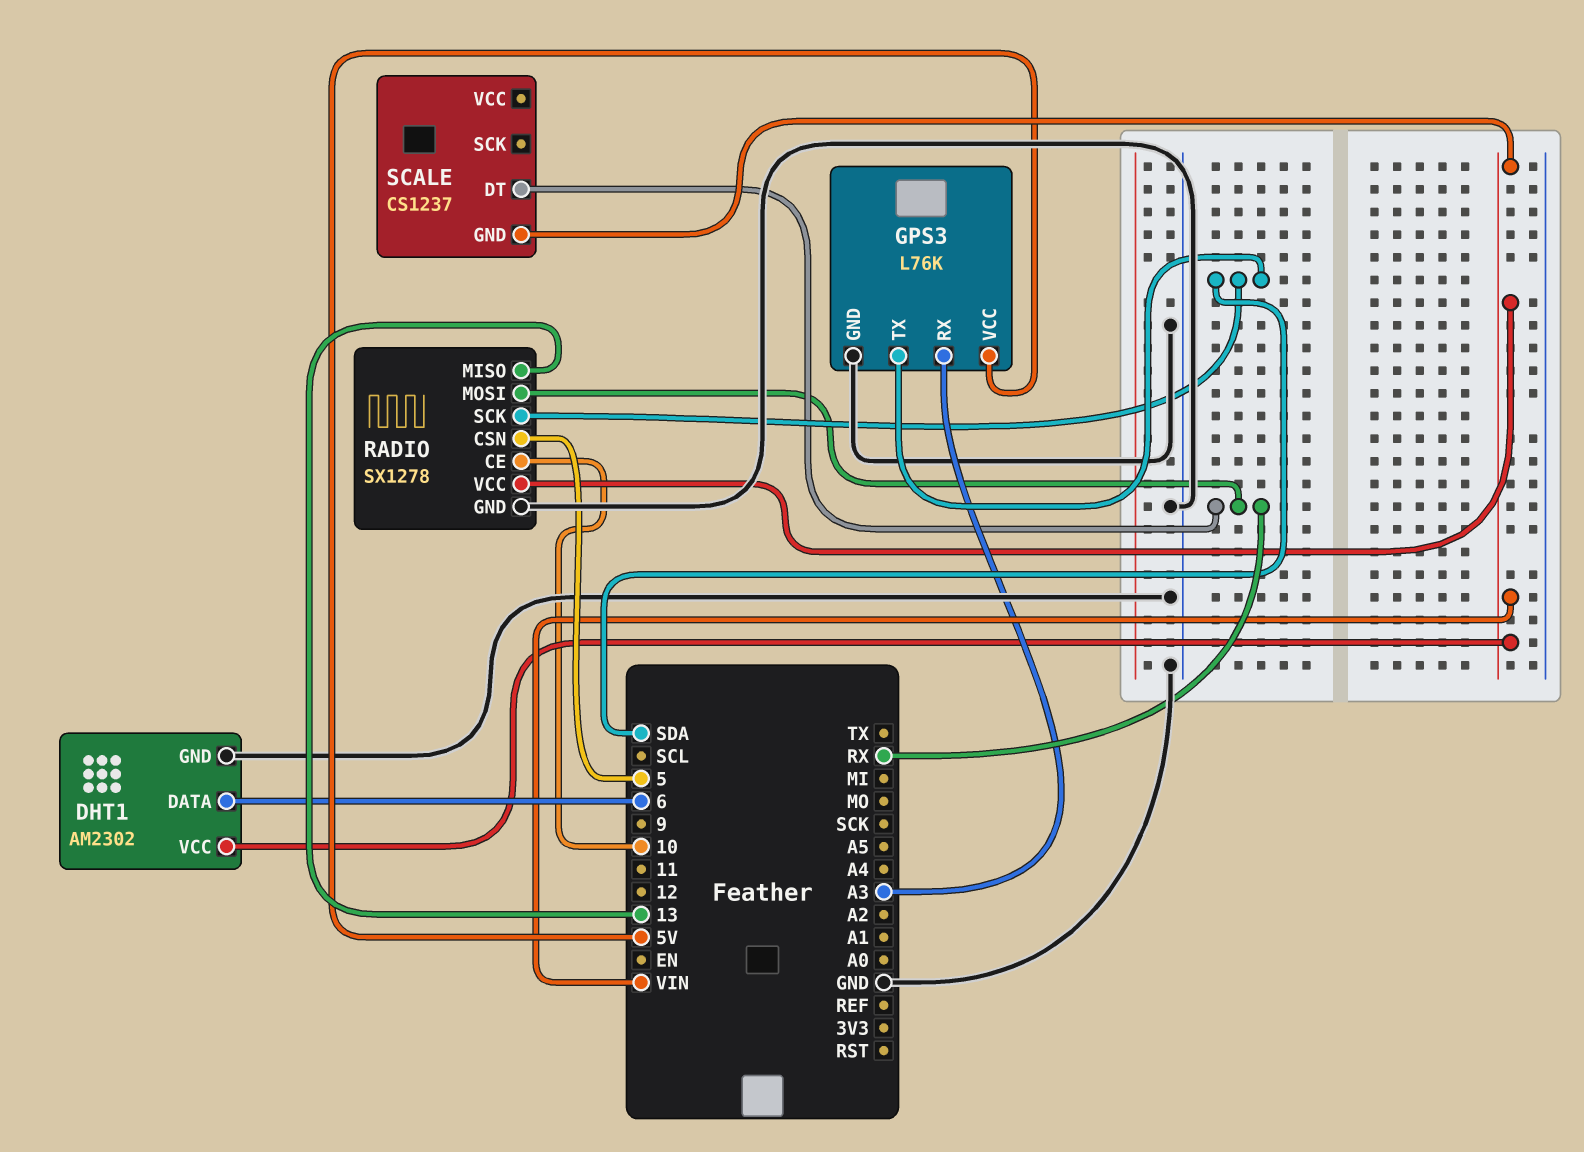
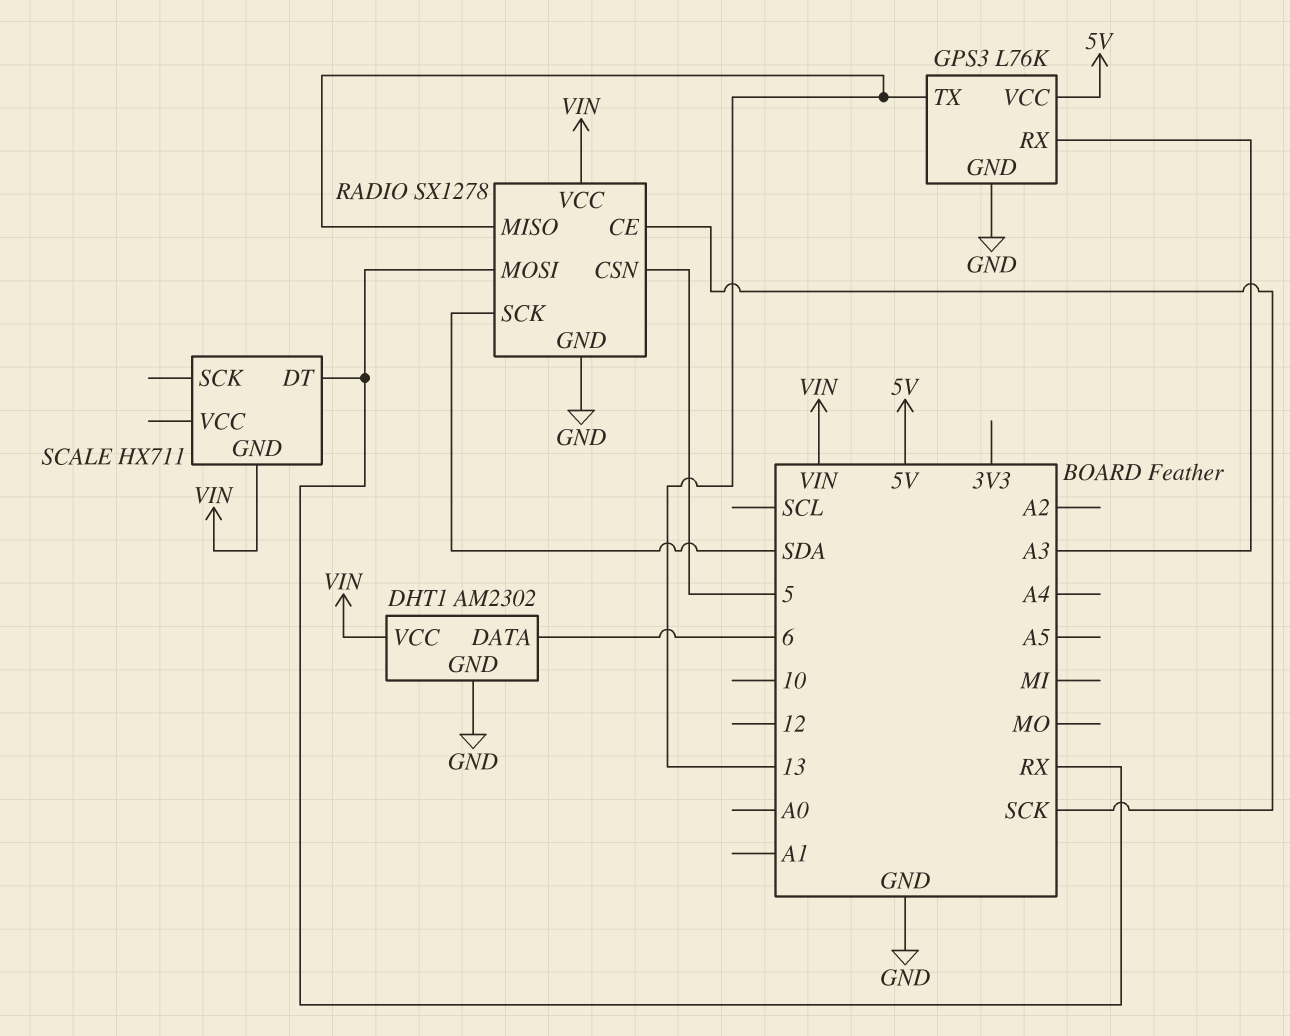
GPS3 pin TX: SDA -> 13
RADIO pin CE: 10 -> SCK
SCALE: CS1237 -> HX711

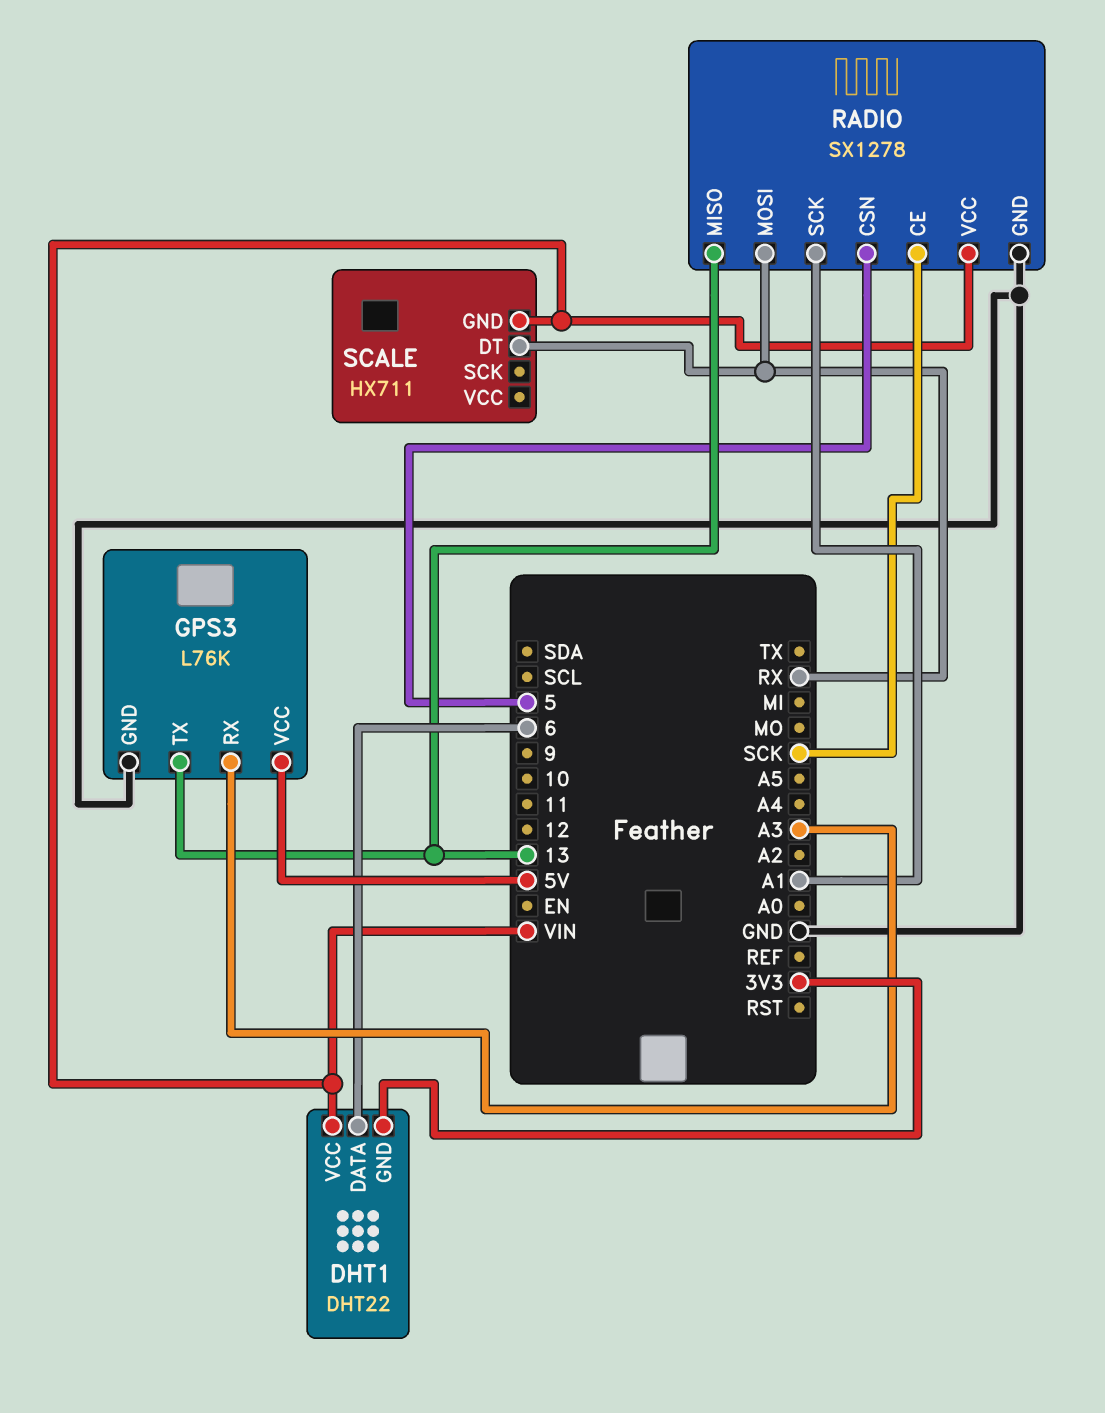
DHT1: AM2302 -> DHT22
DHT1 pin GND: GND -> 3V3
RADIO pin SCK: SDA -> A1

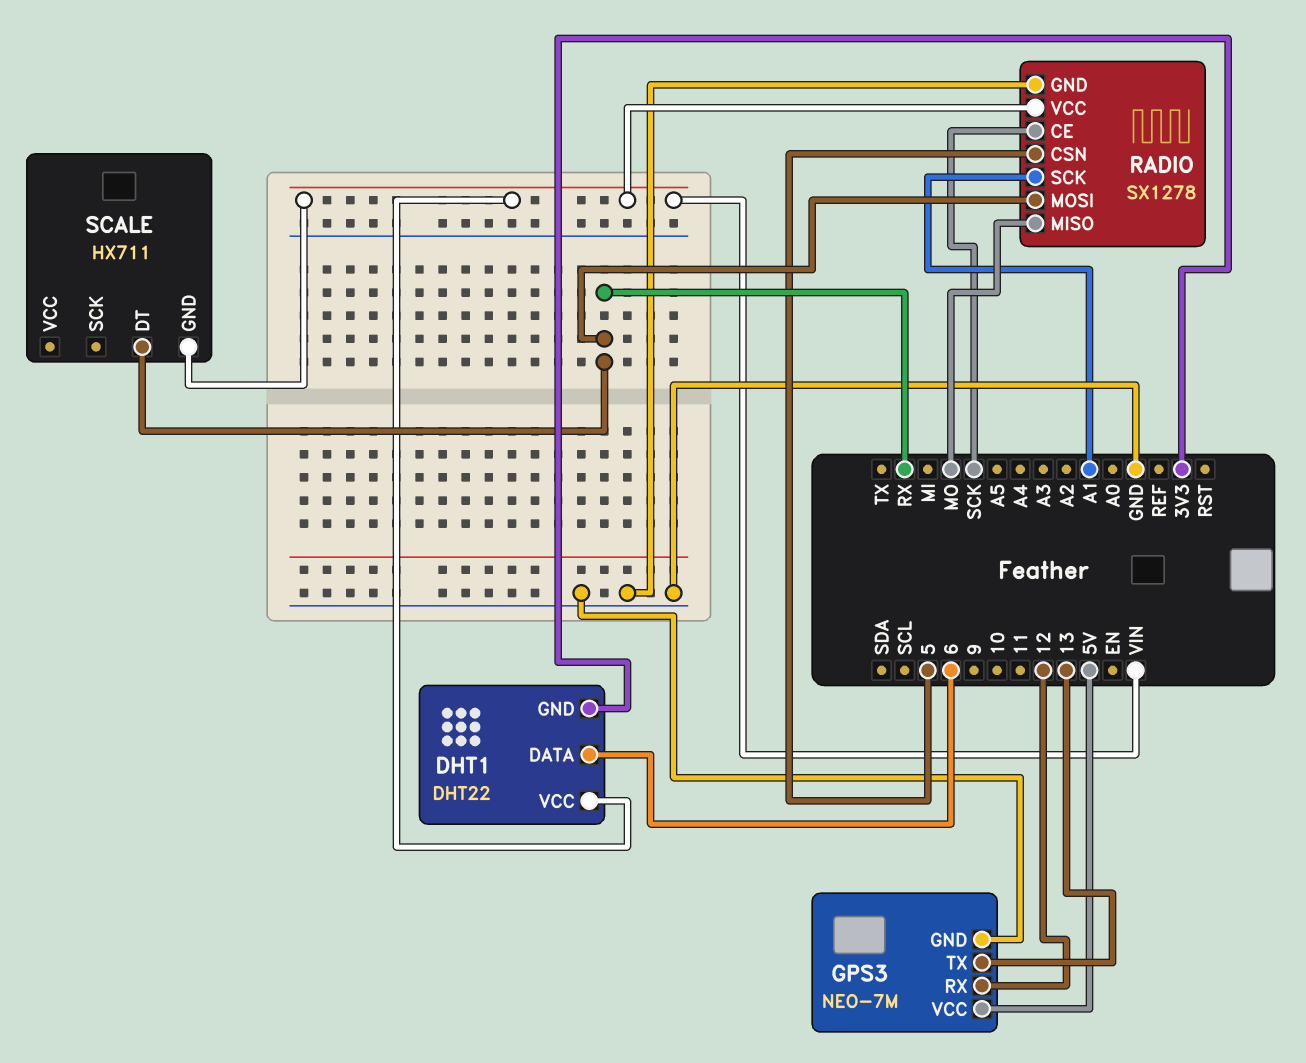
GPS3: L76K -> NEO-7M
GPS3 pin RX: A3 -> 12
RADIO pin MISO: 13 -> MO

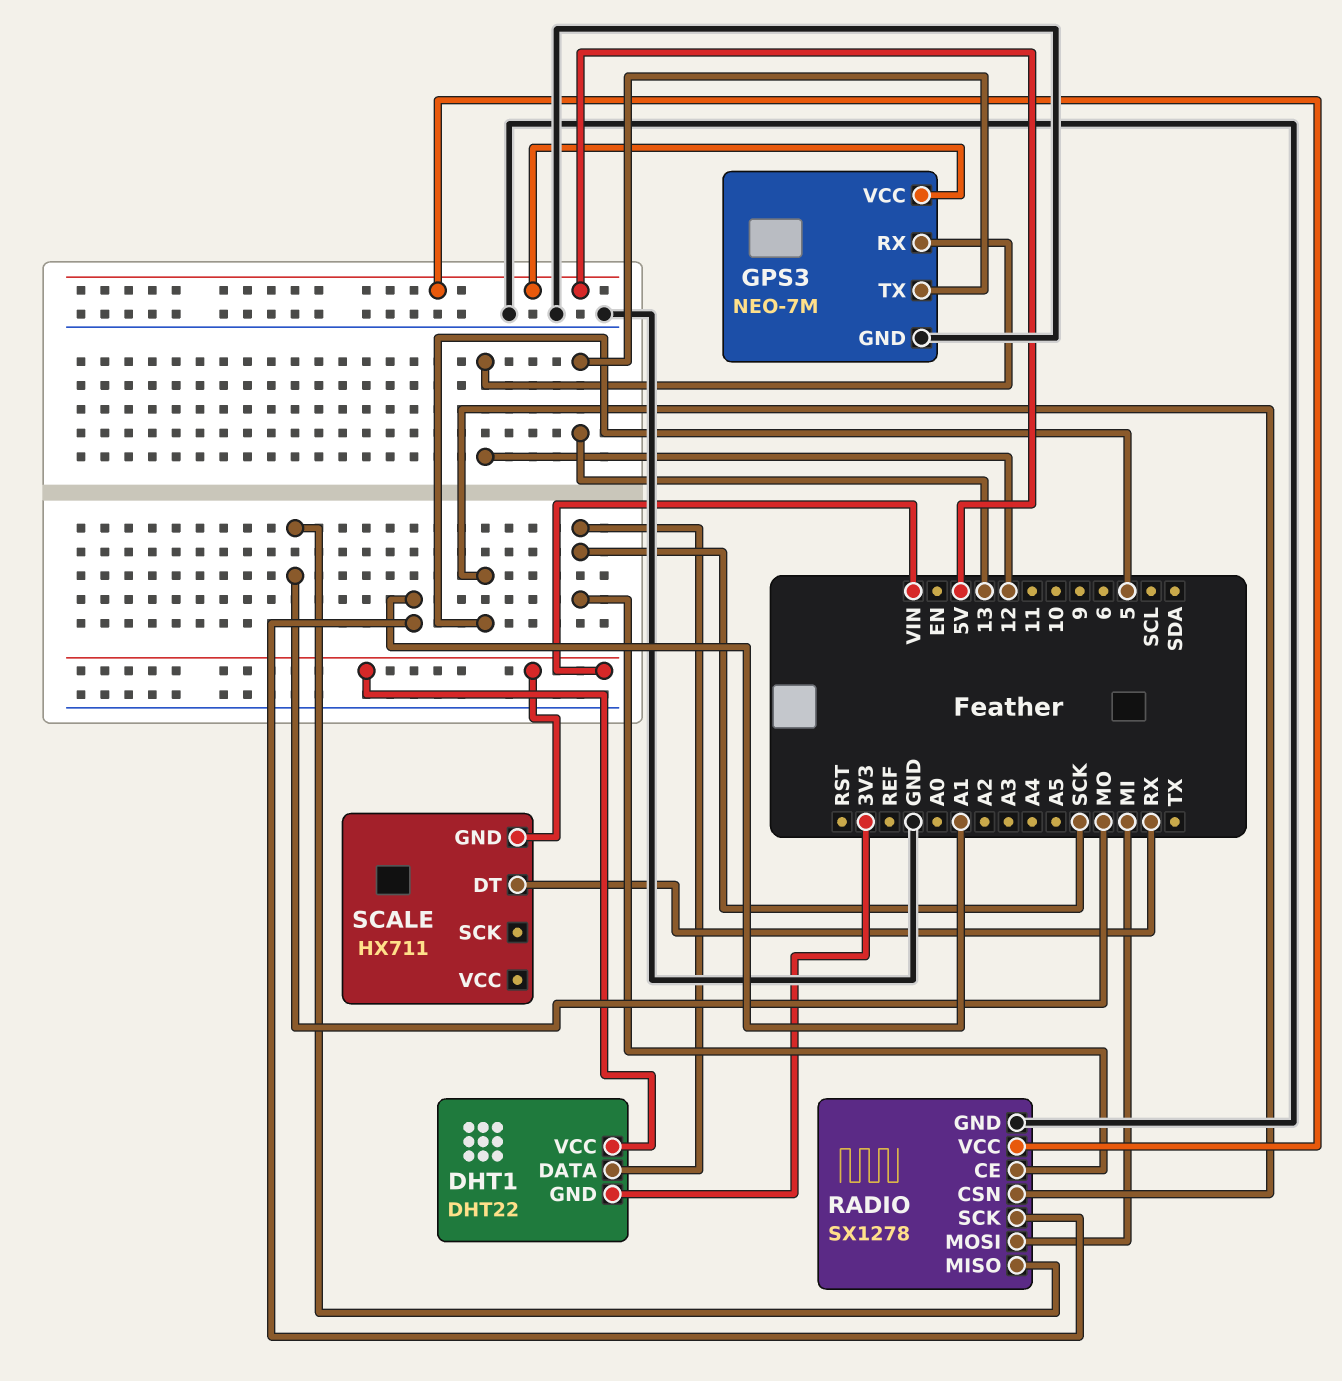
DHT1 pin DATA: 6 -> SCK
RADIO pin MOSI: RX -> MI
RADIO pin VCC: VIN -> 5V

